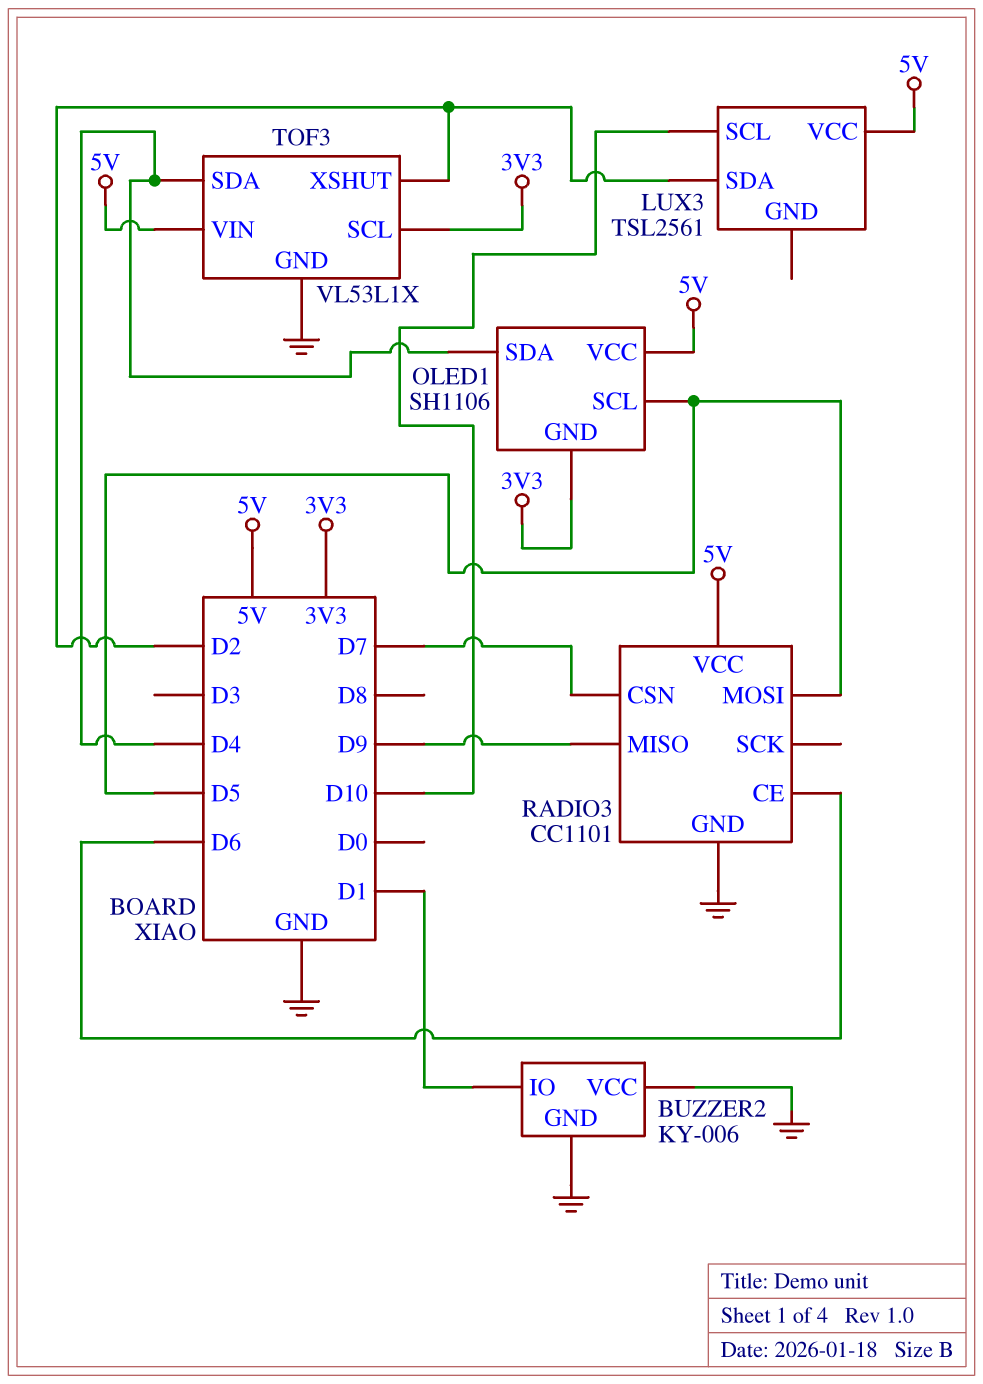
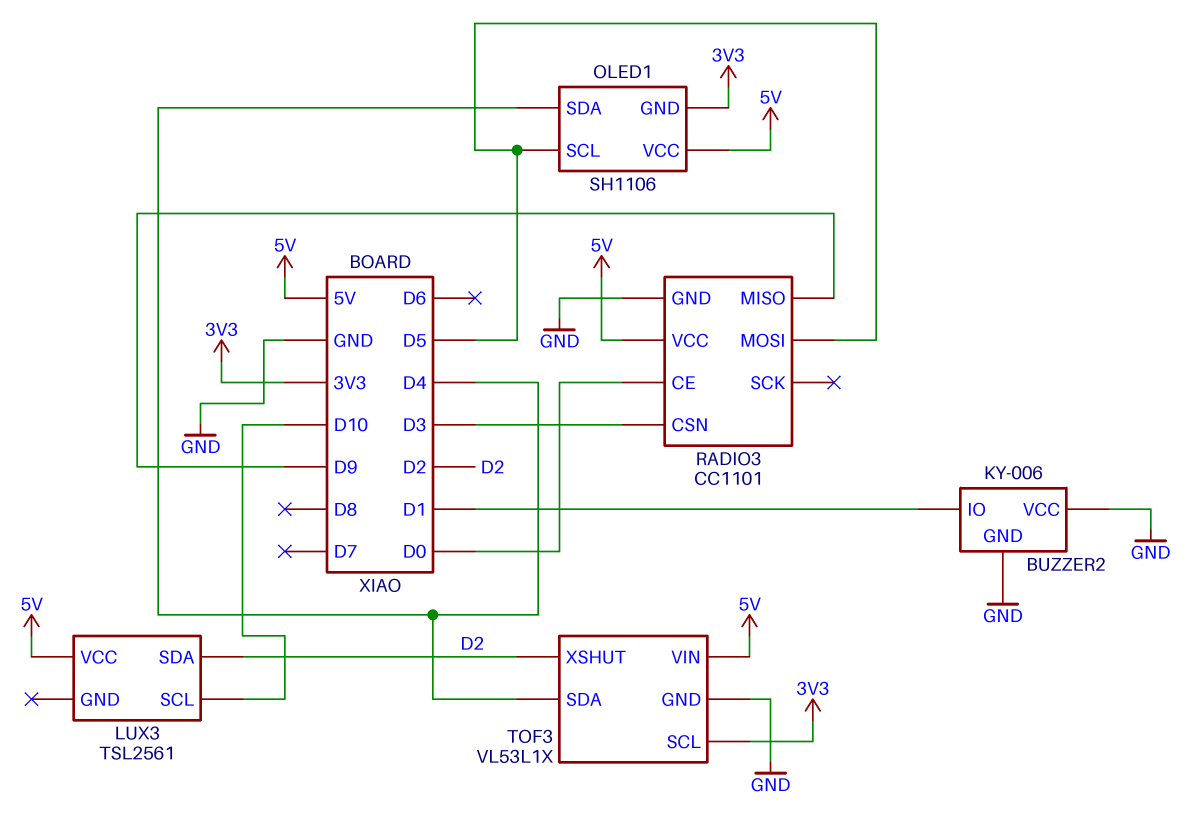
RADIO3 pin CE: D6 -> D0
RADIO3 pin CSN: D7 -> D3

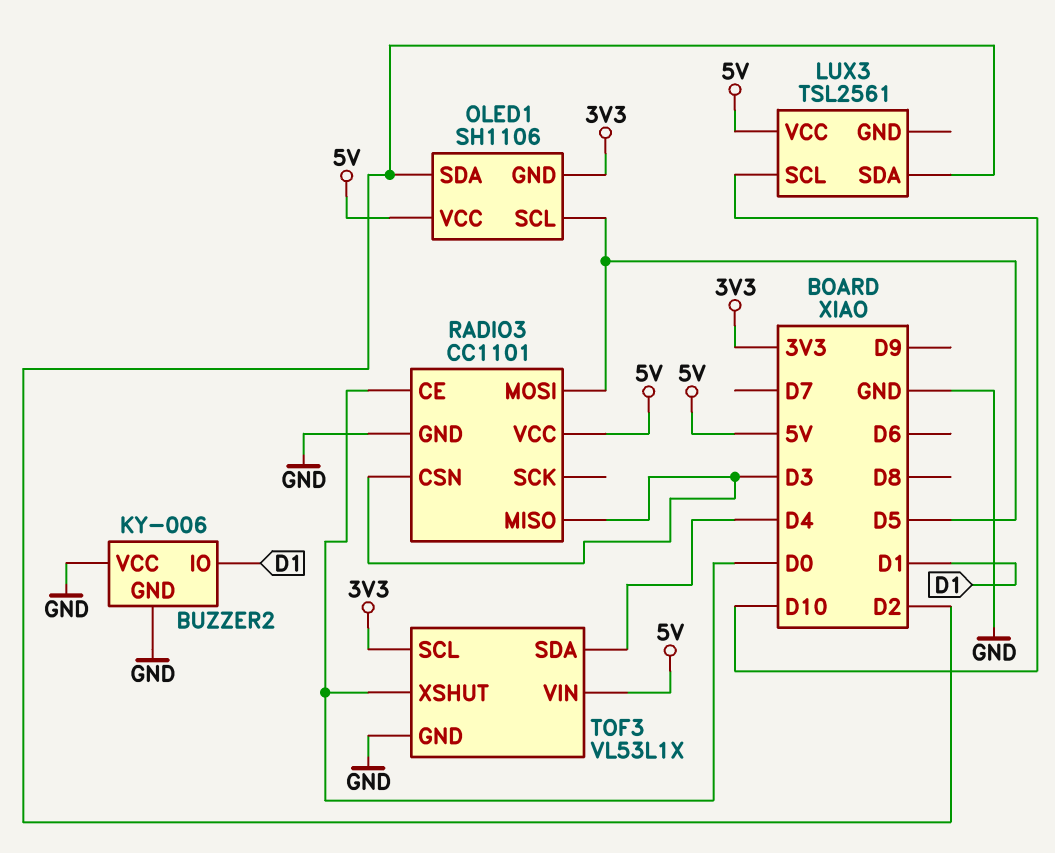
OLED1 pin SDA: D4 -> D2
RADIO3 pin MISO: D9 -> D3
TOF3 pin XSHUT: D2 -> D0

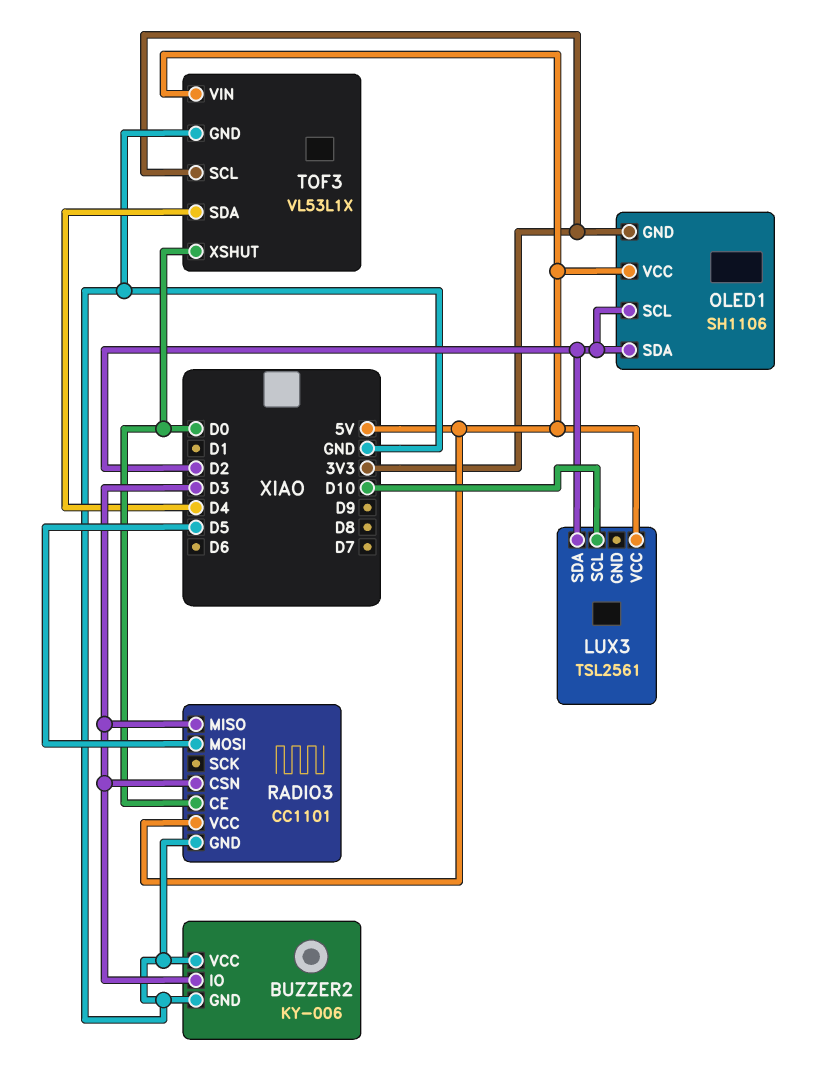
BUZZER2 pin IO: D1 -> D3
OLED1 pin SCL: D5 -> D2

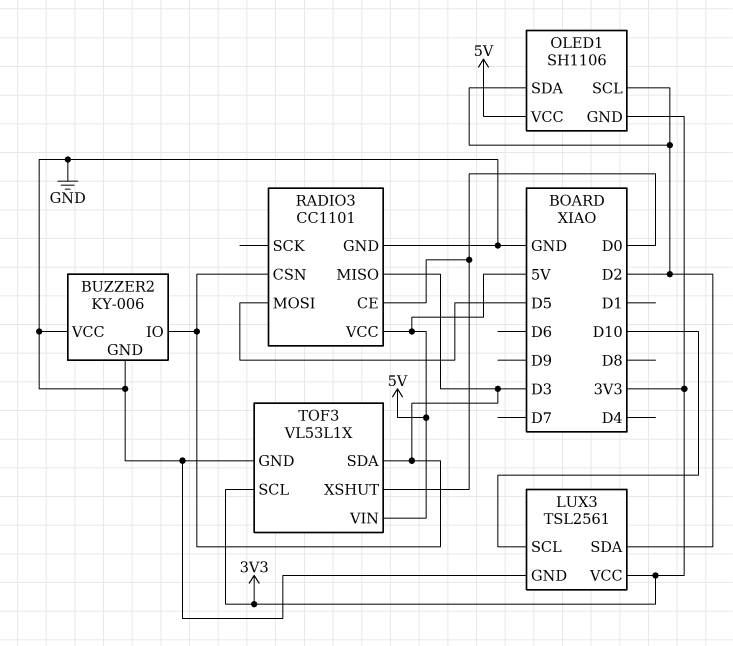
LUX3 pin GND: none -> GND
LUX3 pin VCC: 5V -> 3V3
TOF3 pin SDA: D4 -> D3

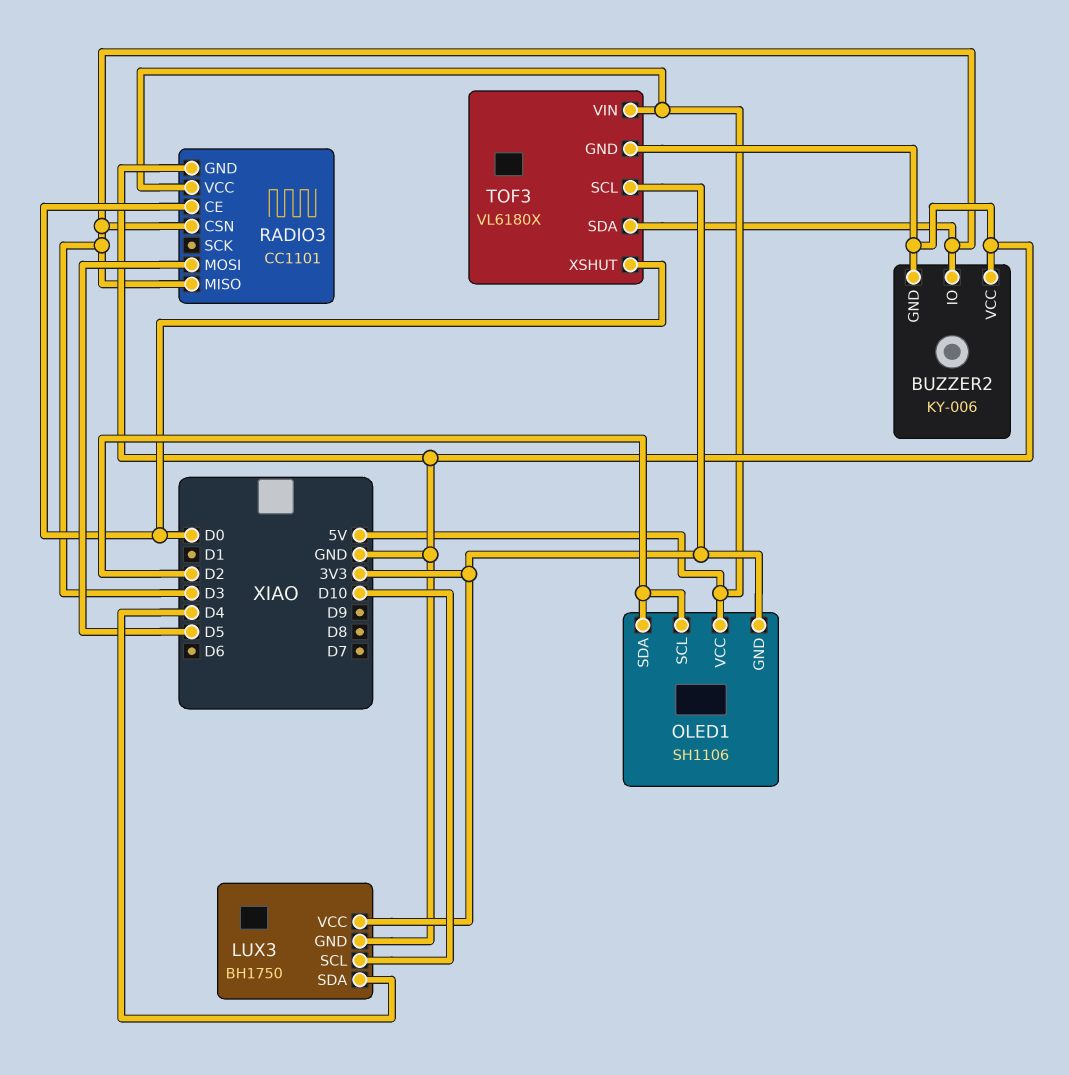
LUX3: TSL2561 -> BH1750
LUX3 pin SDA: D2 -> D4
TOF3: VL53L1X -> VL6180X

